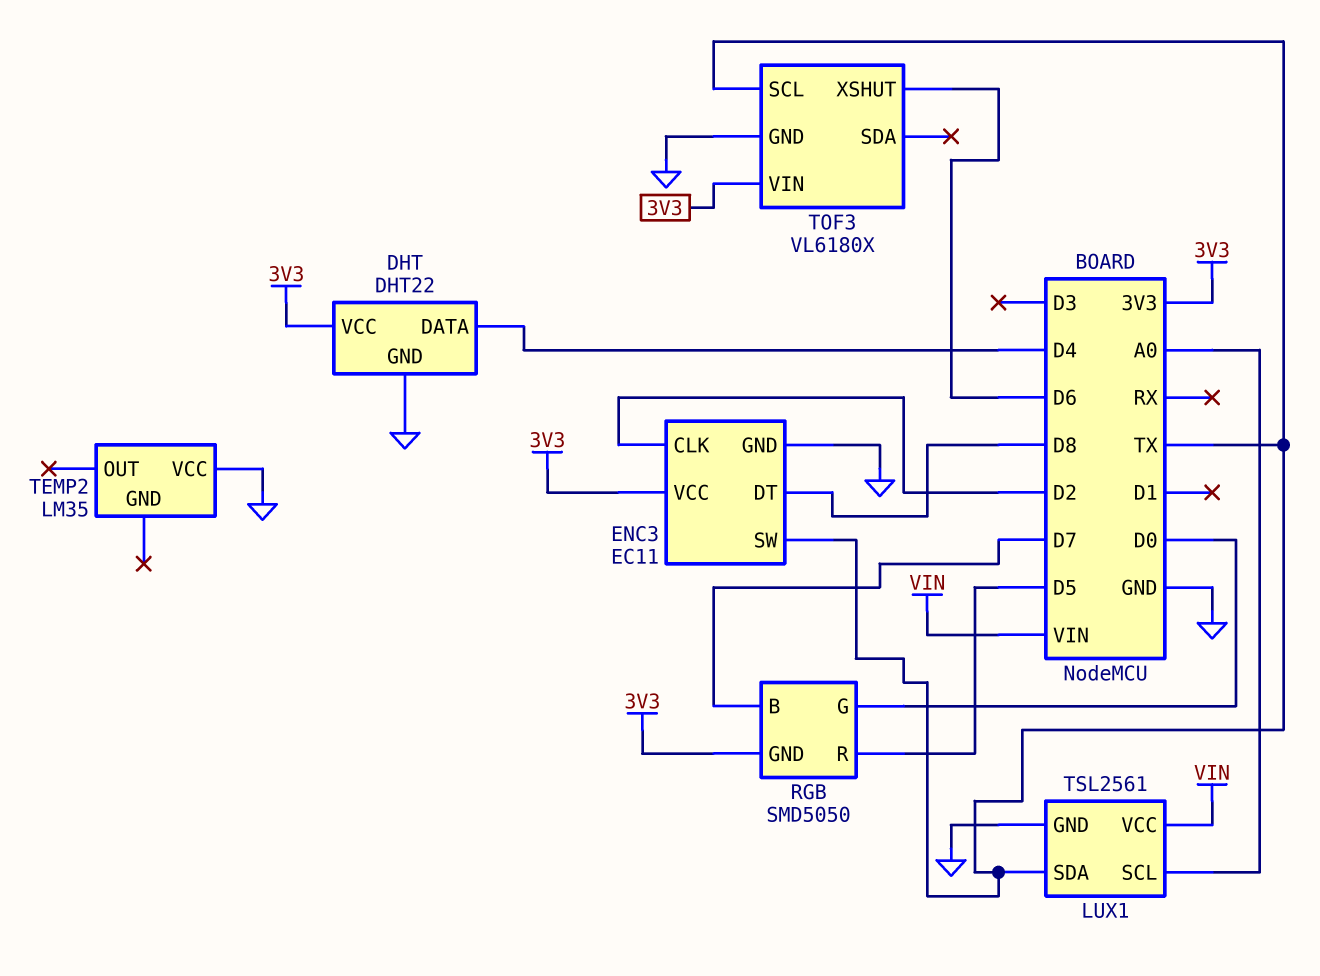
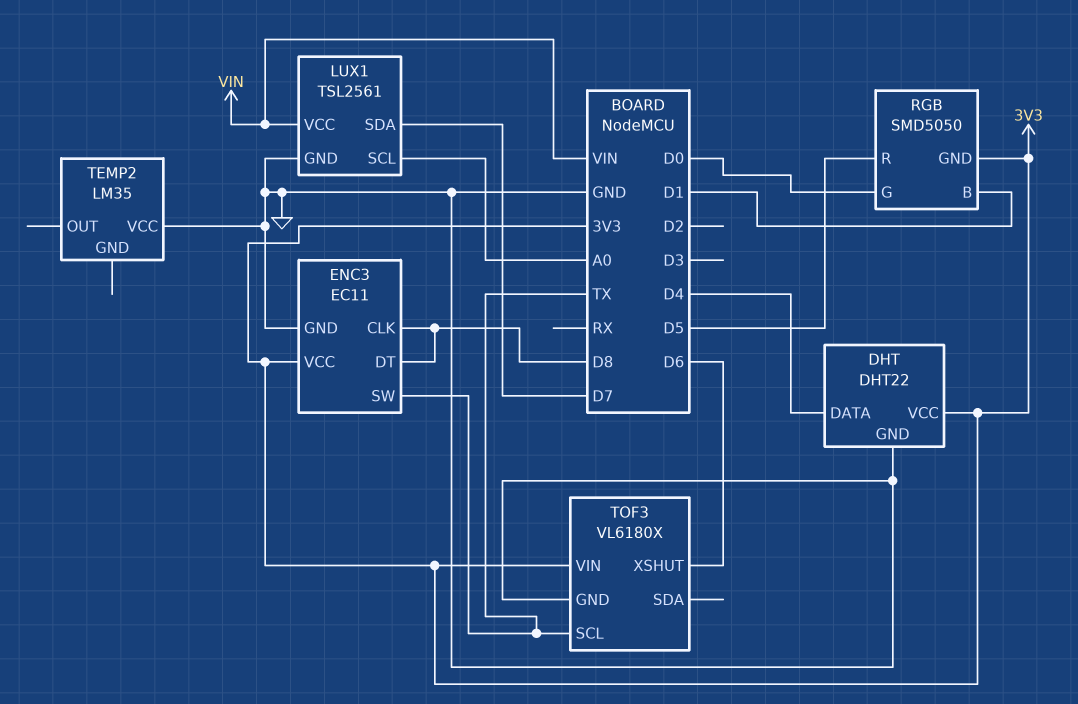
ENC3 pin CLK: D2 -> D8
LUX1 pin SDA: TX -> D7
RGB pin B: D7 -> D1

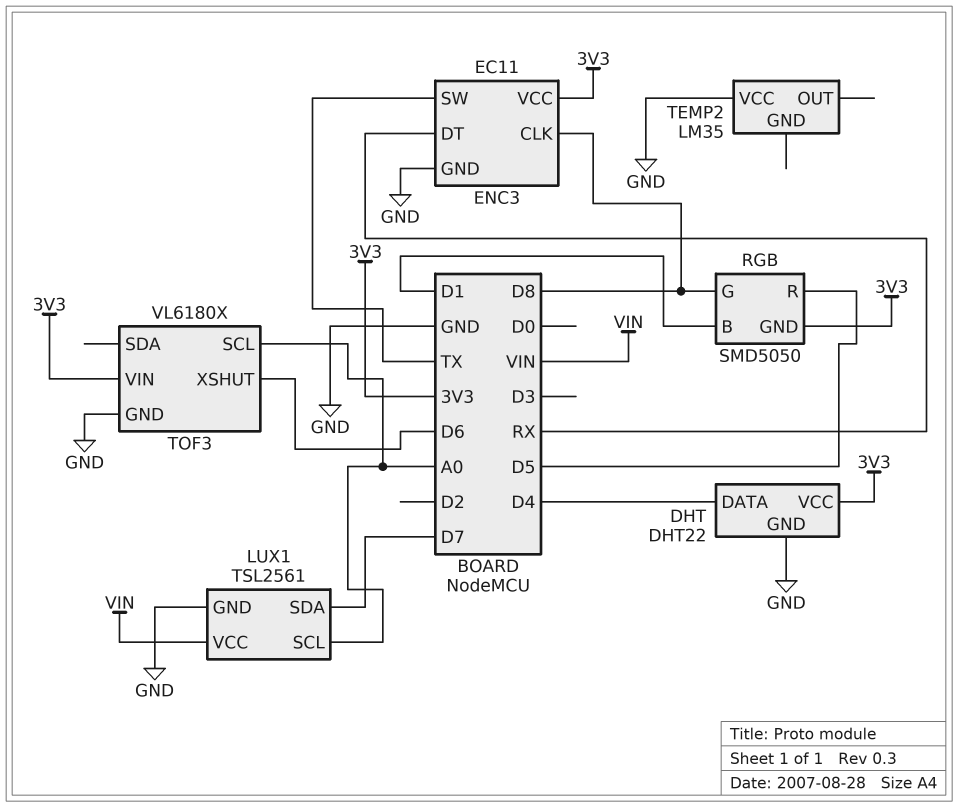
ENC3 pin DT: D8 -> RX
RGB pin G: D0 -> D8
TOF3 pin SCL: TX -> A0

